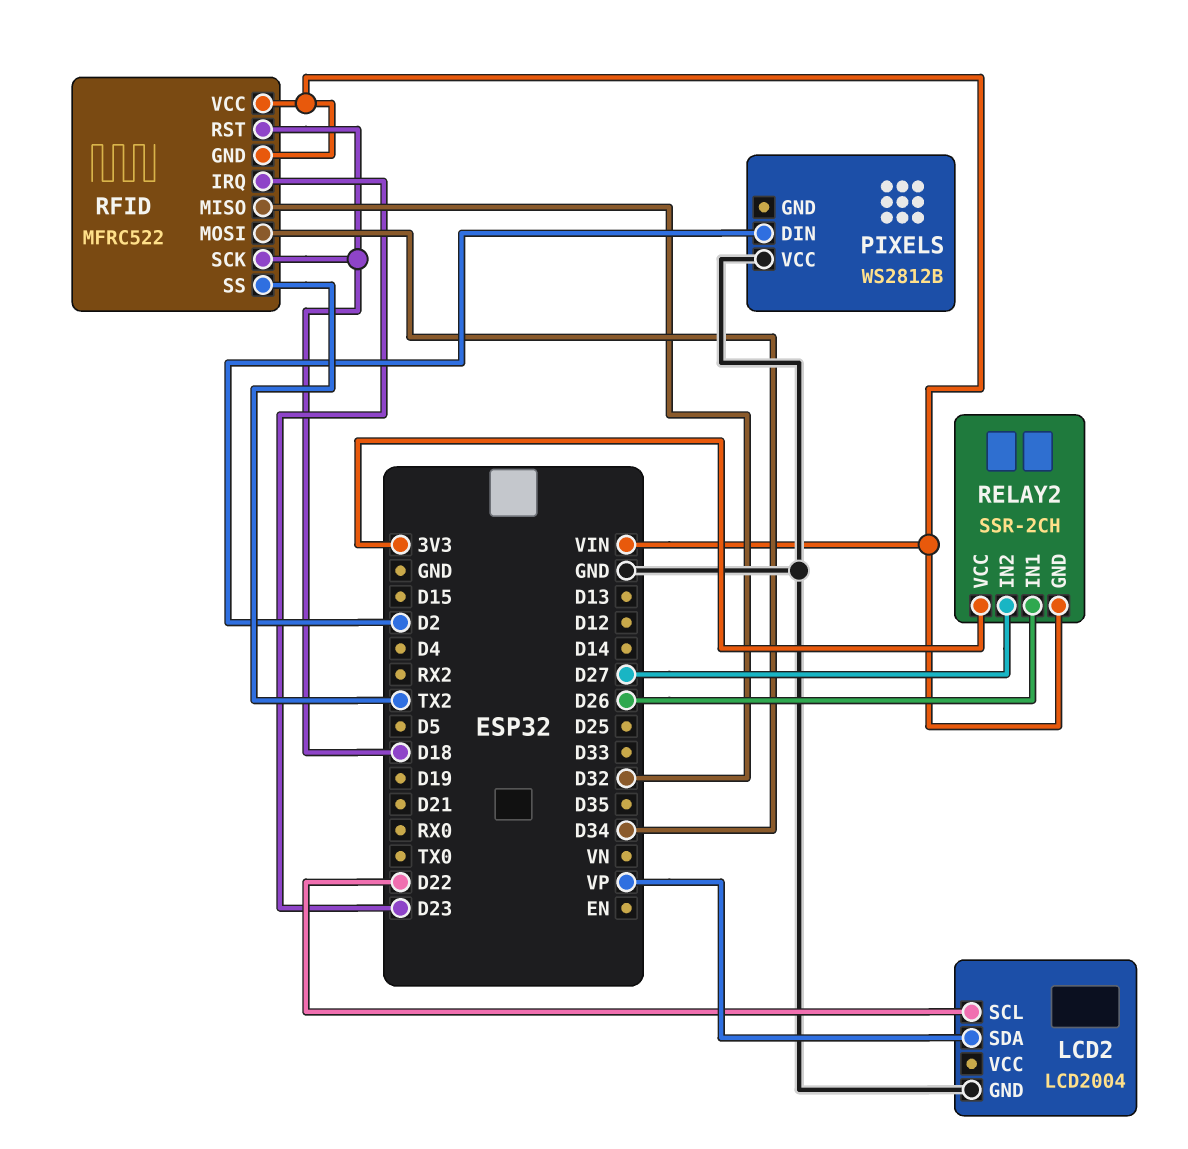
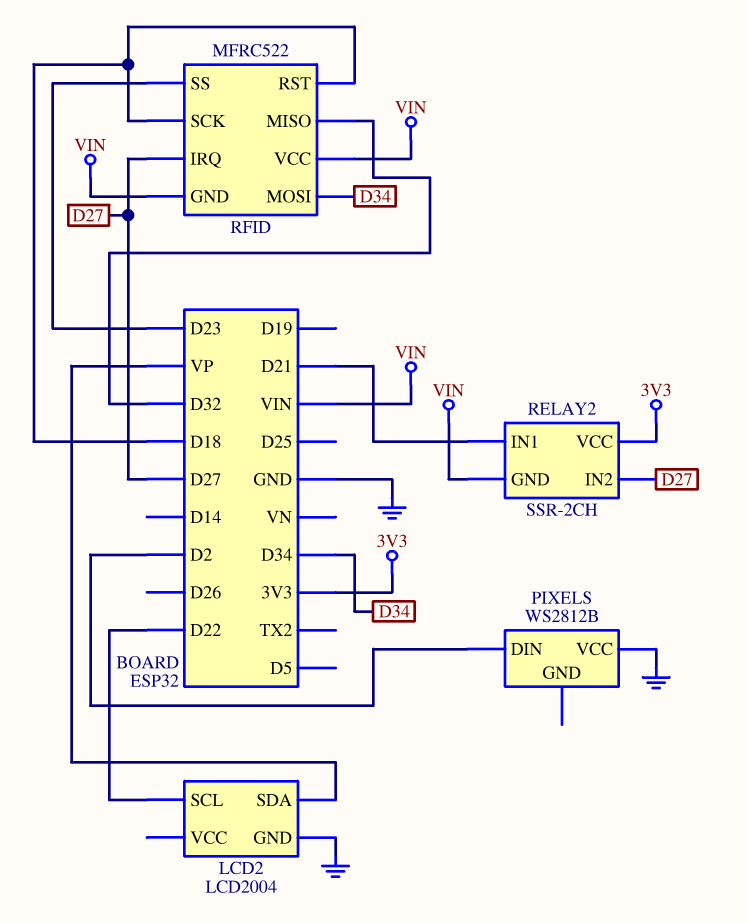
RELAY2 pin IN1: D26 -> D21
RFID pin IRQ: D23 -> D27
RFID pin SS: TX2 -> D23

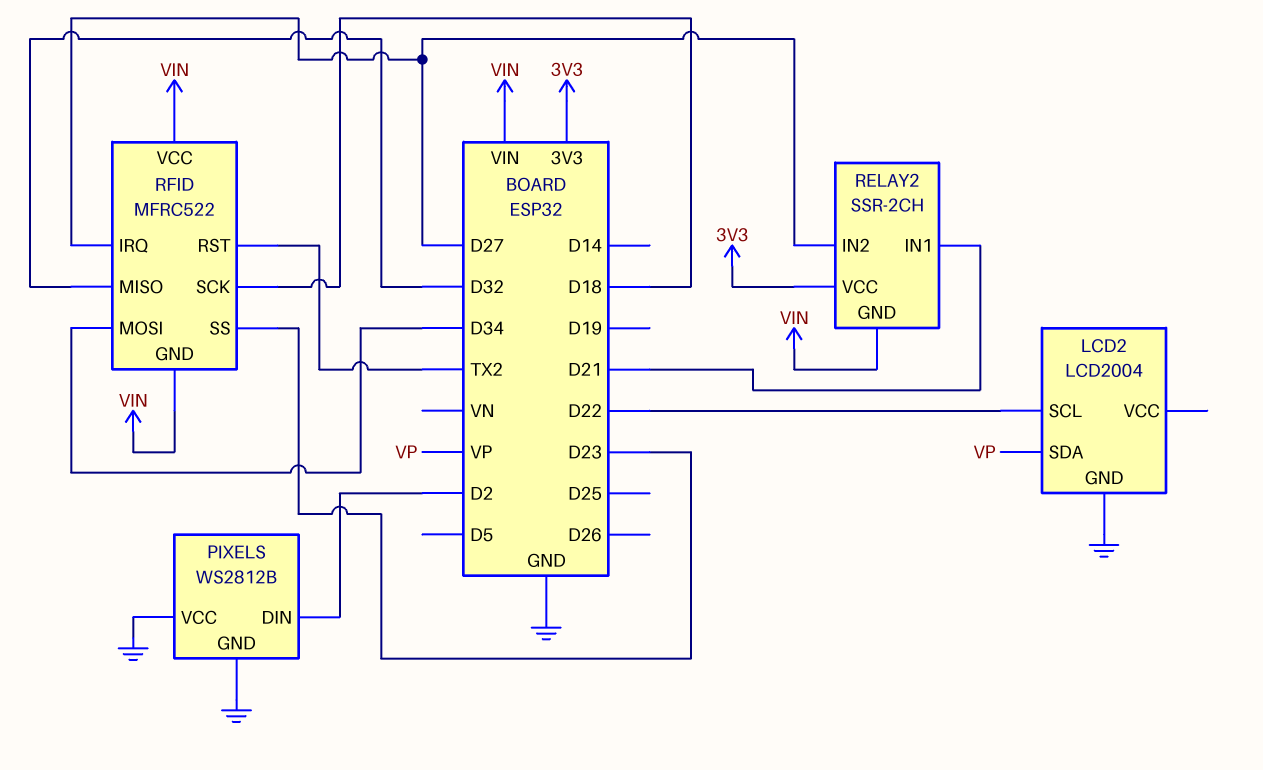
PIXELS pin GND: none -> GND
RFID pin RST: D18 -> TX2

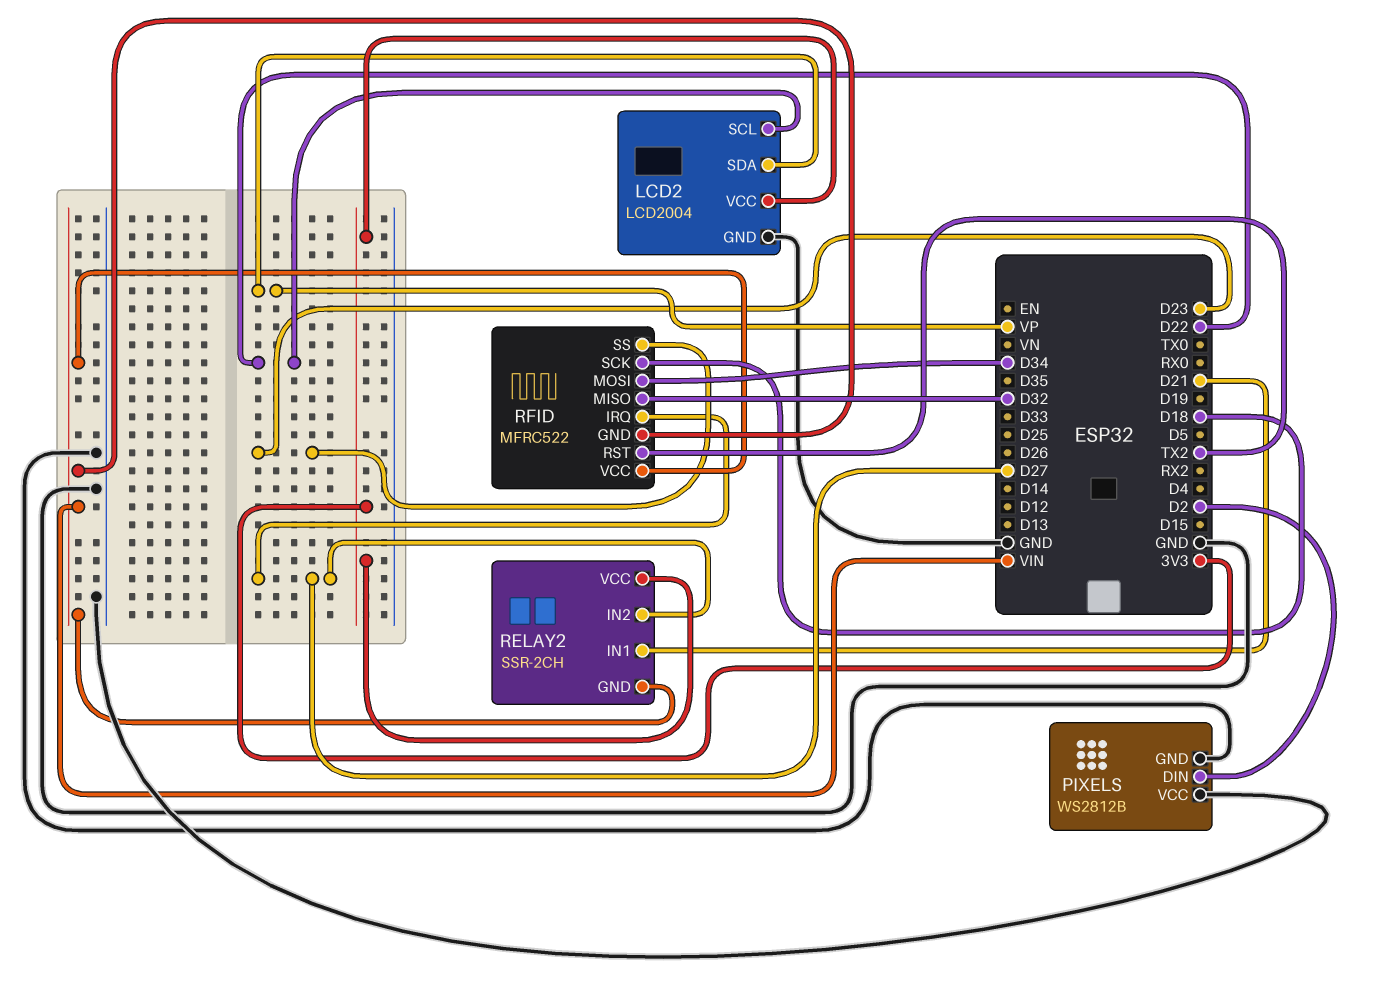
LCD2 pin VCC: none -> 3V3

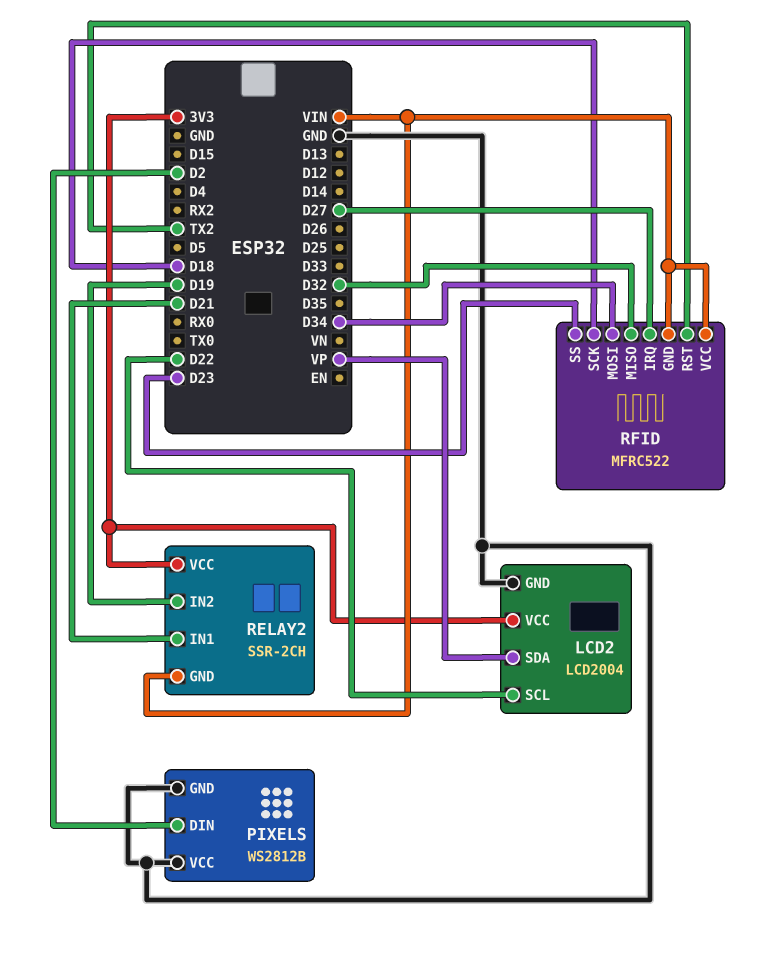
RELAY2 pin IN2: D27 -> D19

